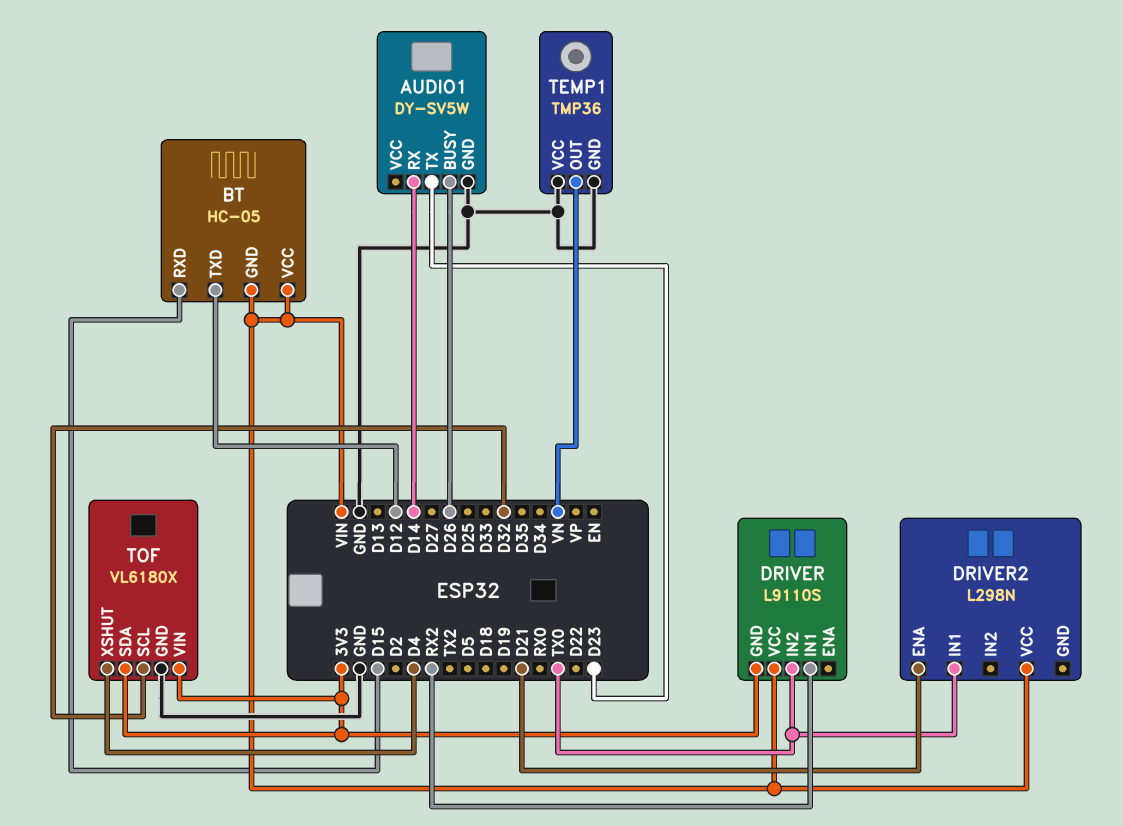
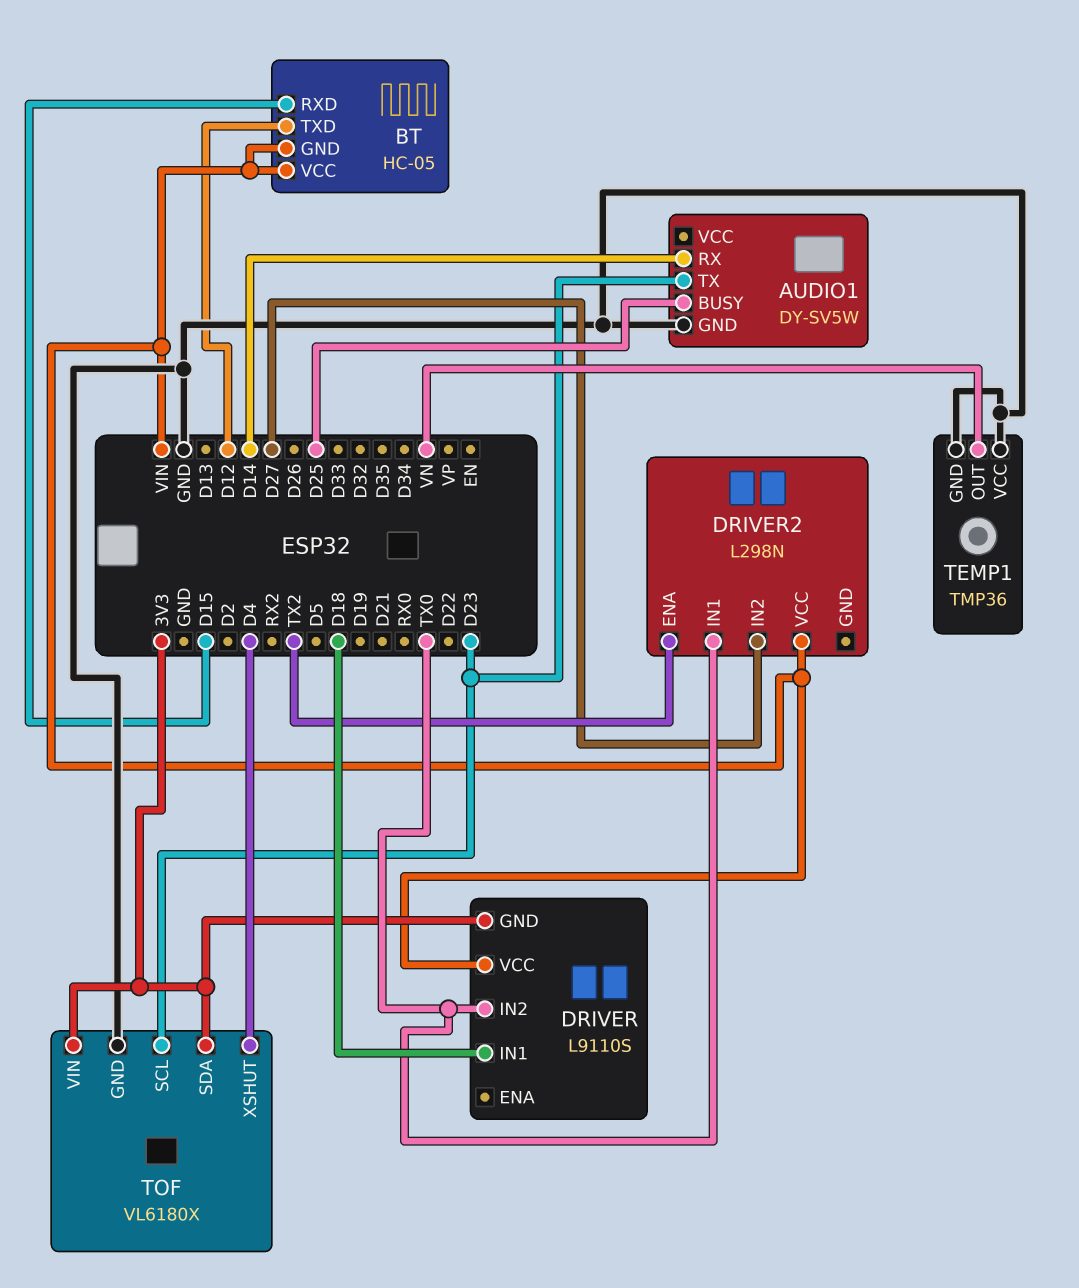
AUDIO1 pin BUSY: D26 -> D25
DRIVER pin IN1: RX2 -> D18
DRIVER2 pin ENA: D21 -> TX2
DRIVER2 pin IN2: none -> D27
TOF pin SCL: D32 -> D23

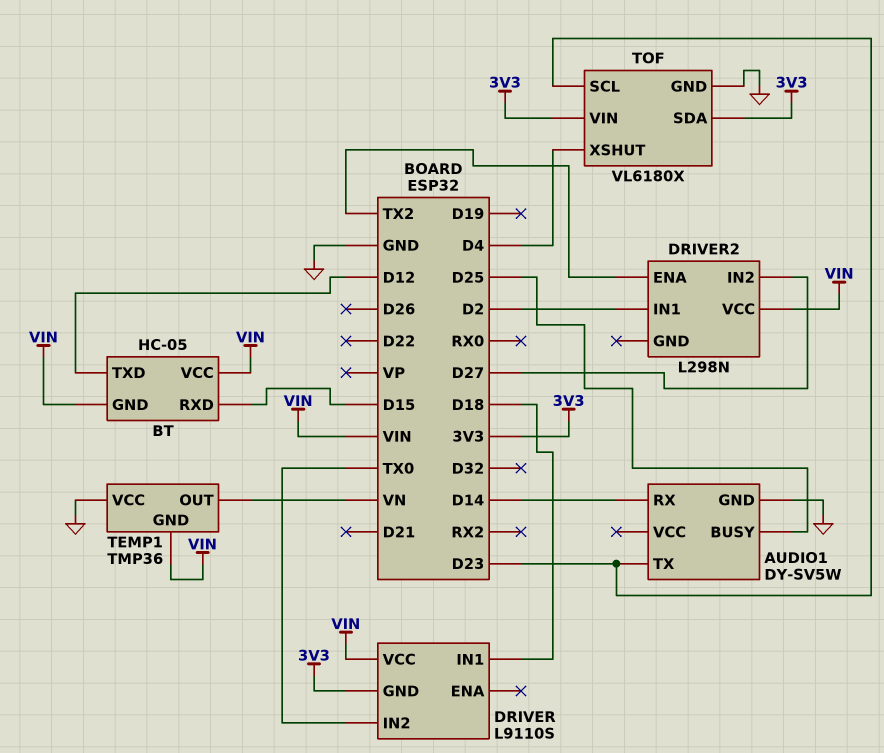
DRIVER2 pin IN1: TX0 -> D2
TEMP1 pin GND: GND -> VIN

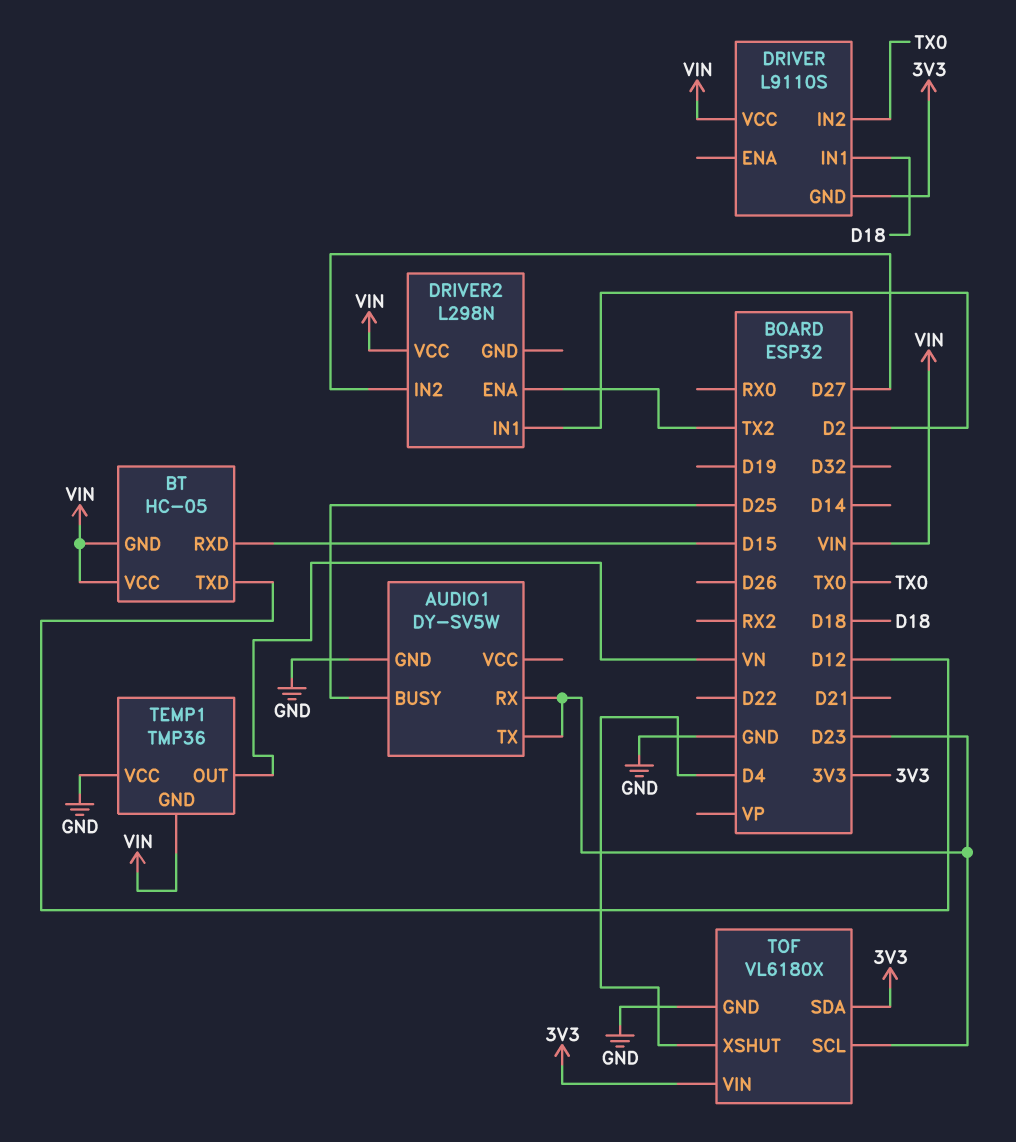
AUDIO1 pin RX: D14 -> D23

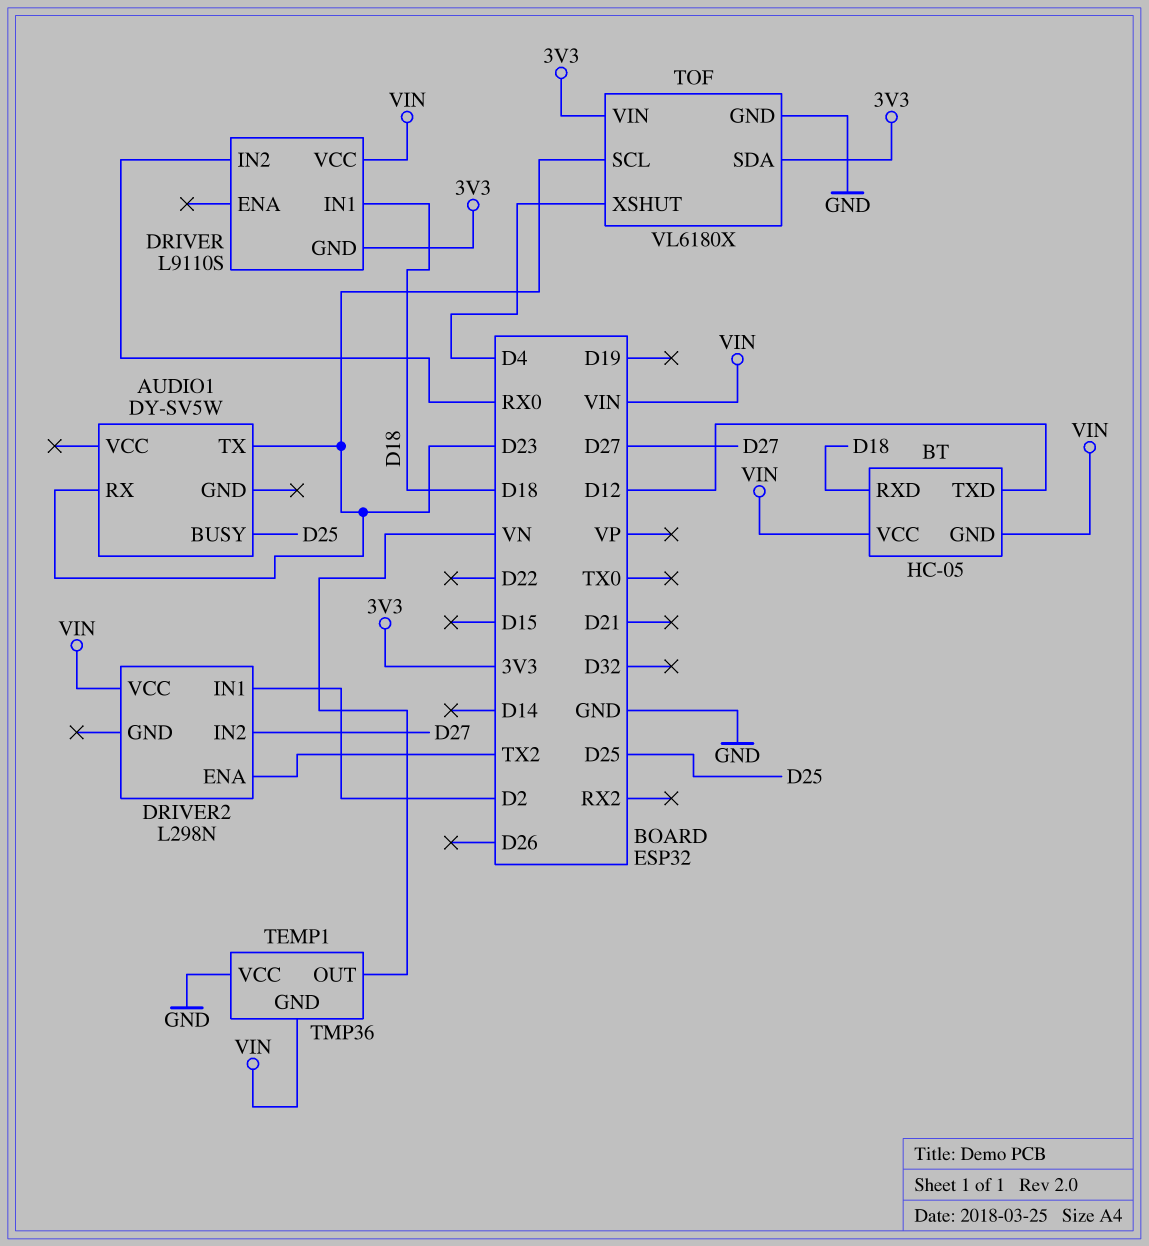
AUDIO1 pin GND: GND -> none
BT pin RXD: D15 -> D18
DRIVER pin IN2: TX0 -> RX0

